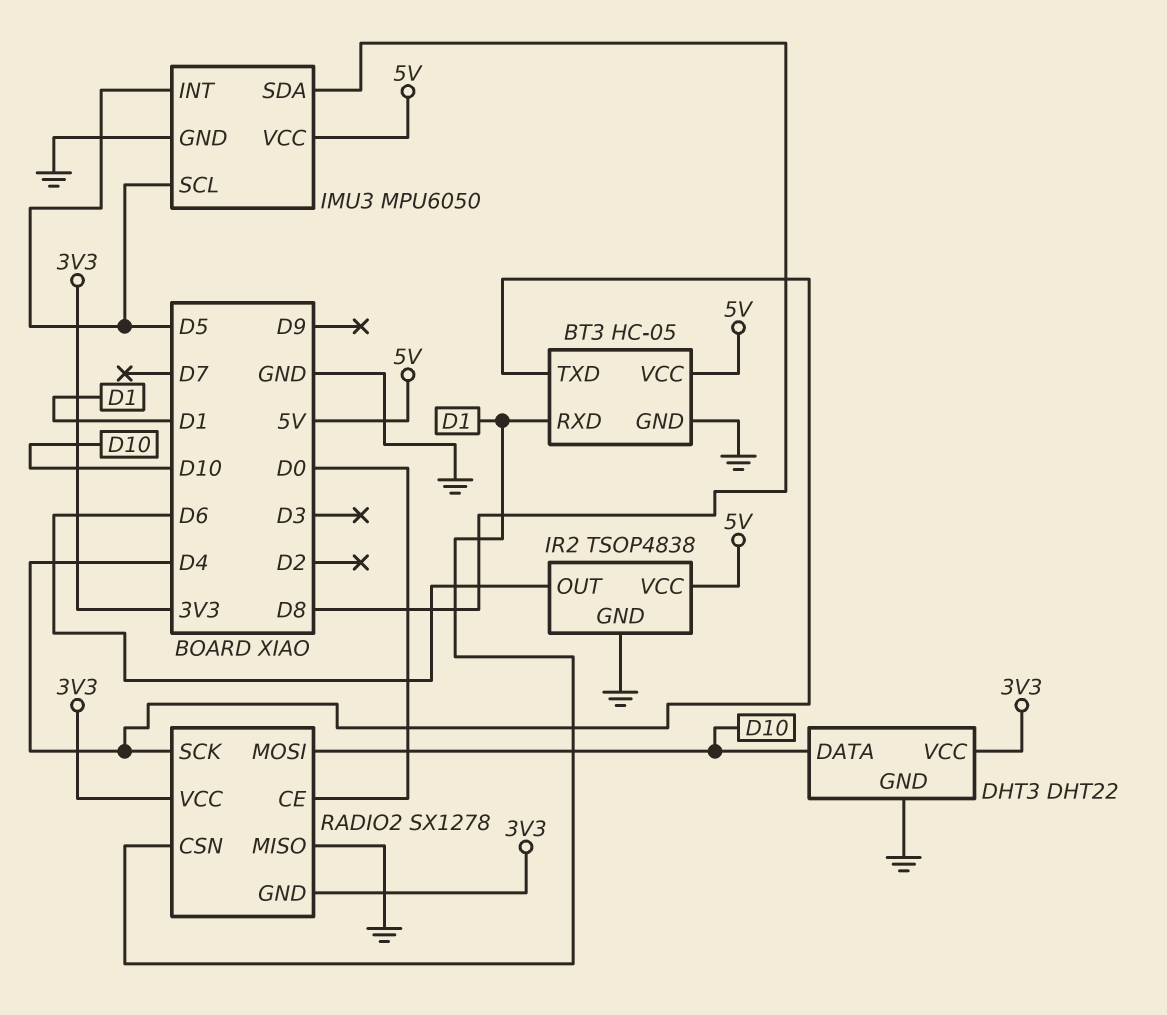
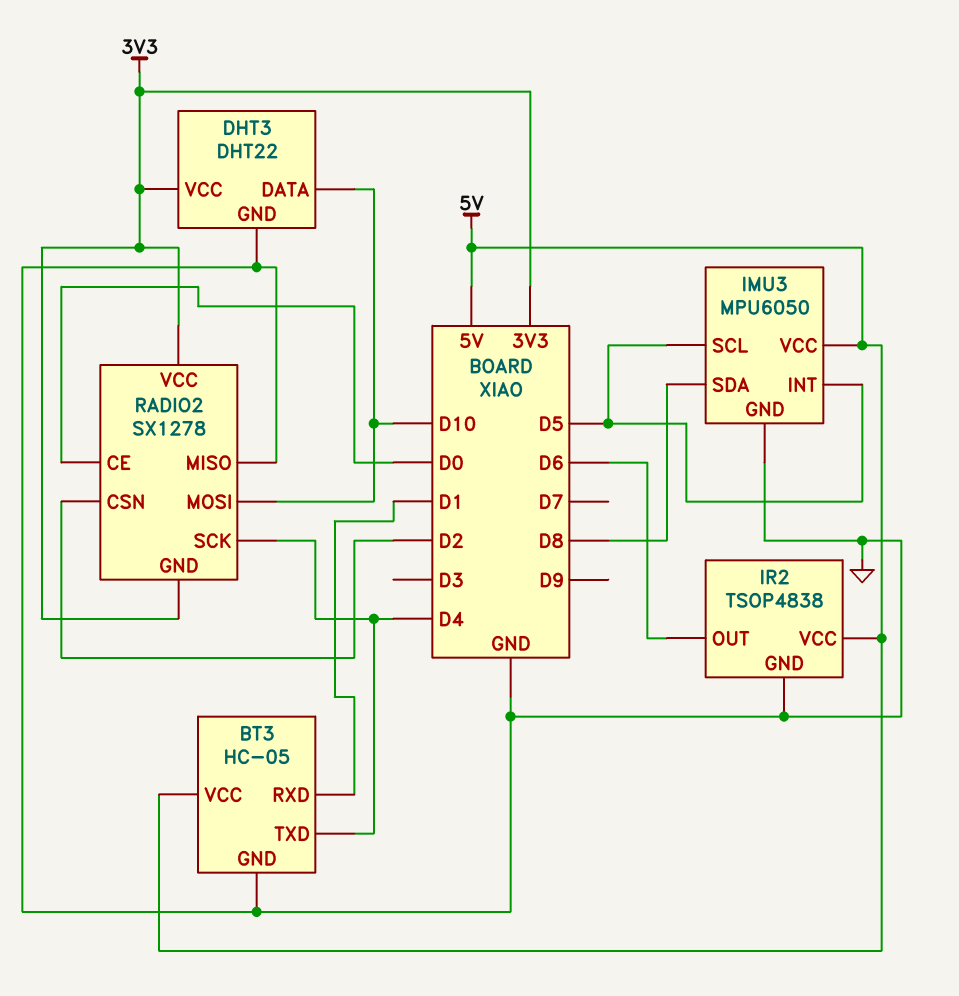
RADIO2 pin CSN: D1 -> D2

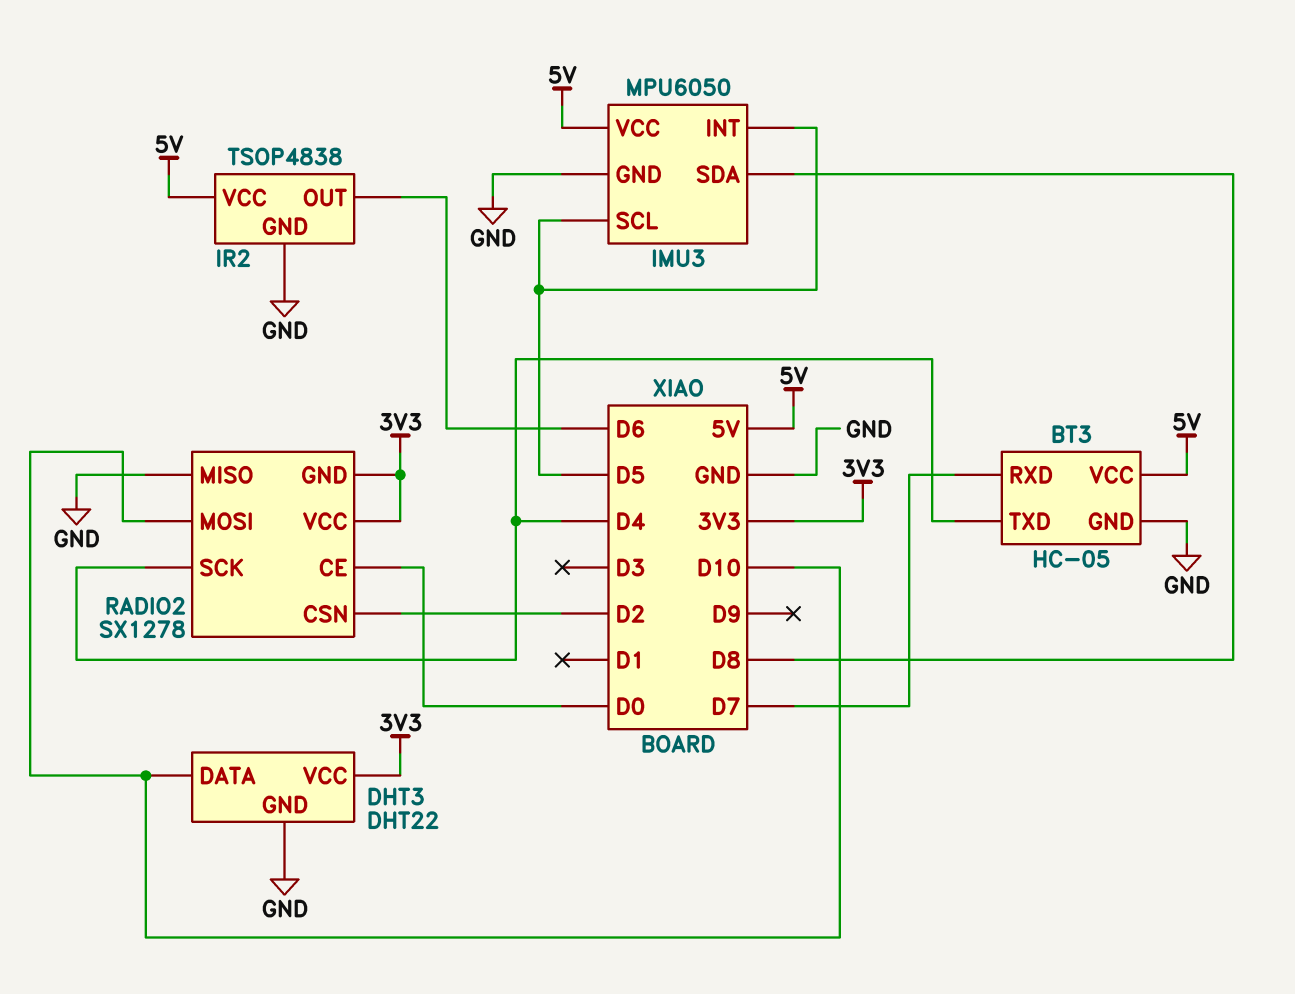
BT3 pin RXD: D1 -> D7

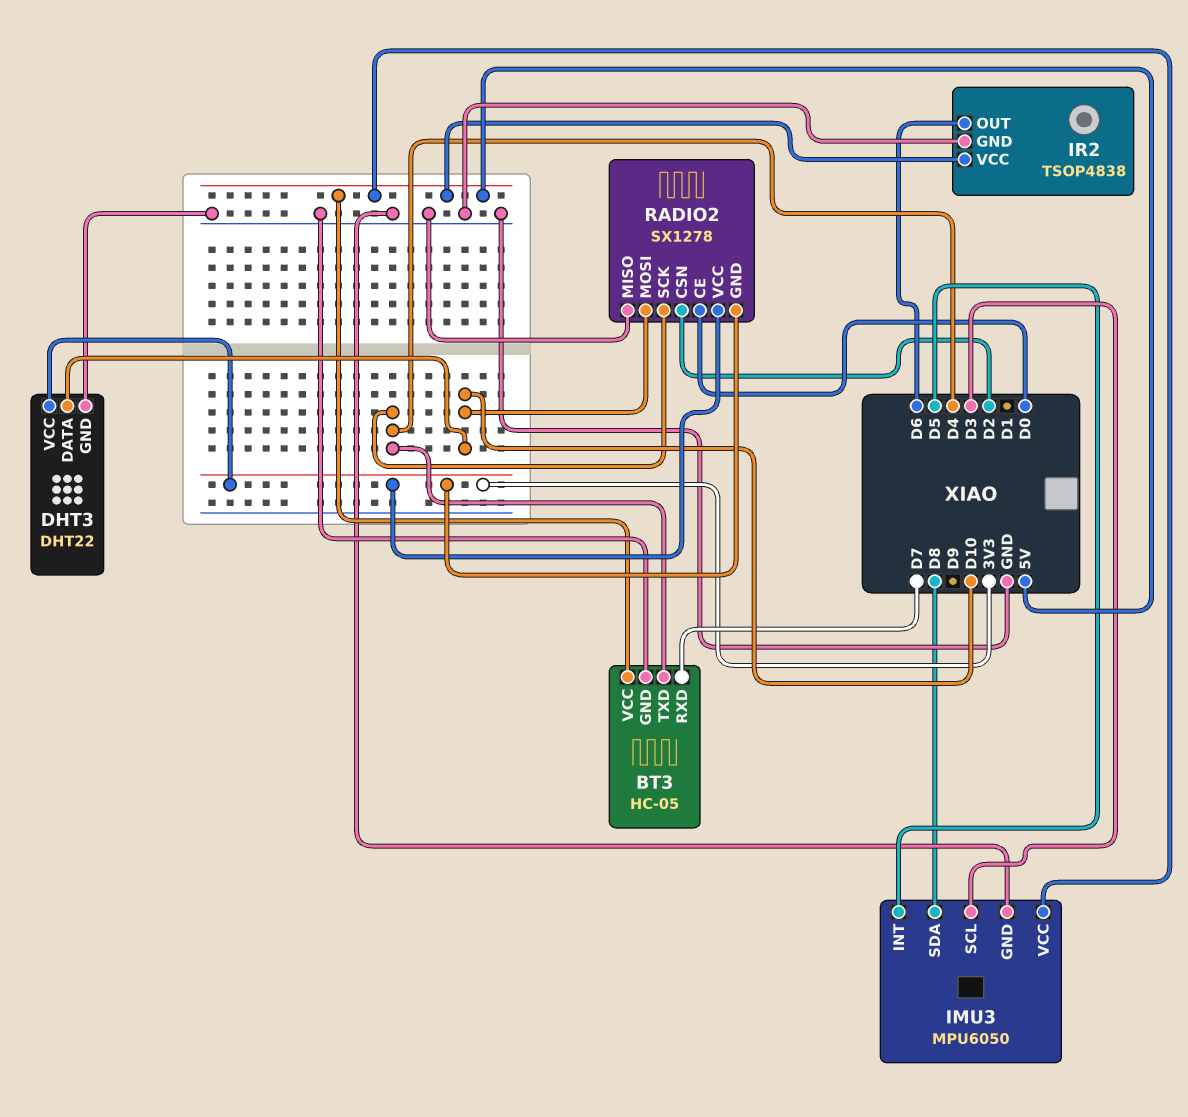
IMU3 pin SCL: D5 -> D3

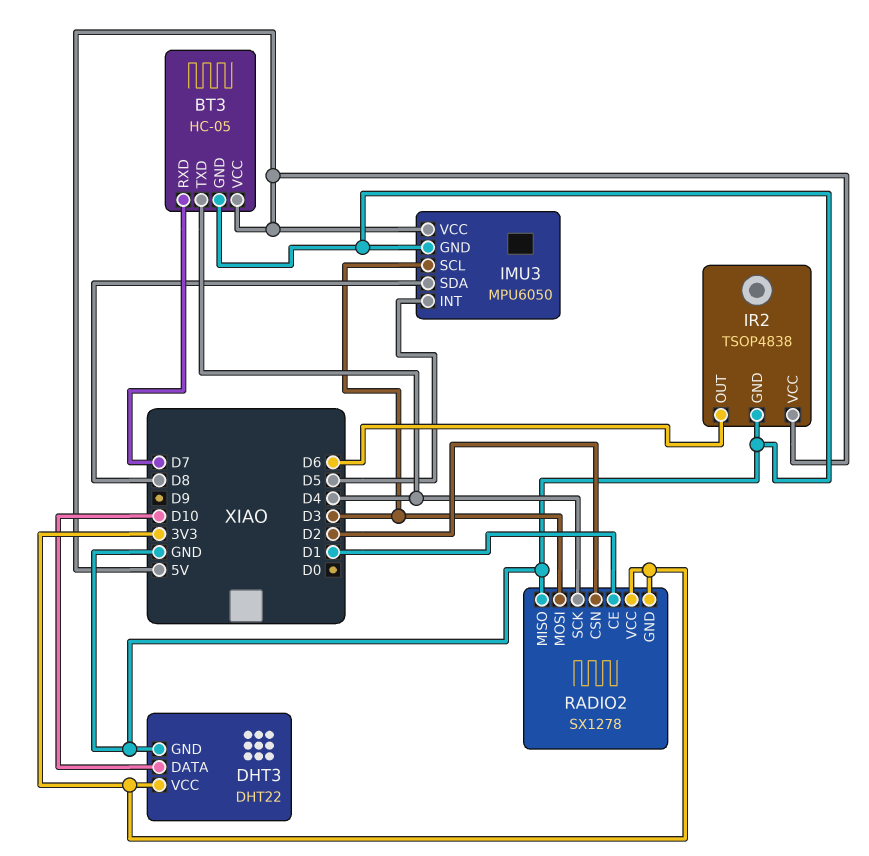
RADIO2 pin CE: D0 -> D1
RADIO2 pin MOSI: D10 -> D3

